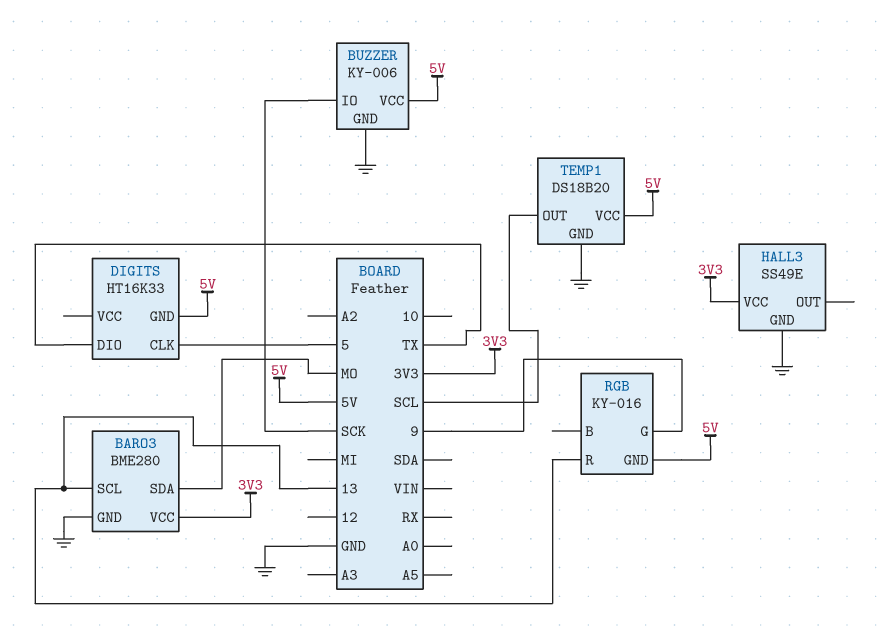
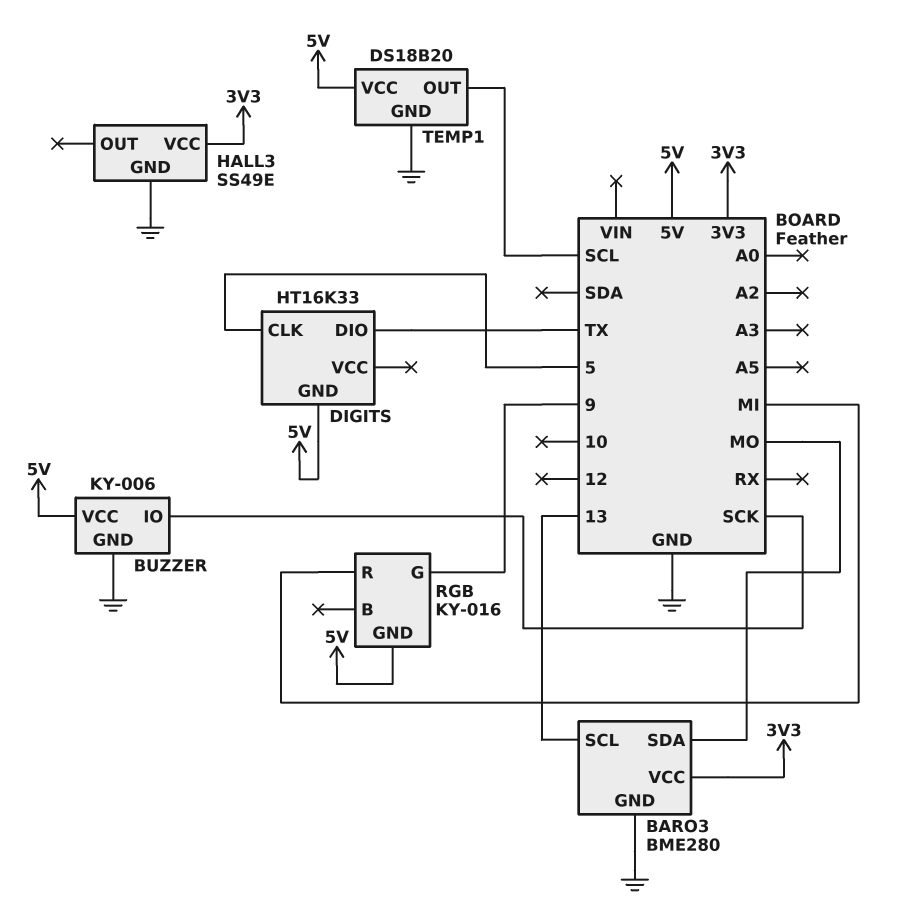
RGB pin R: 13 -> MI

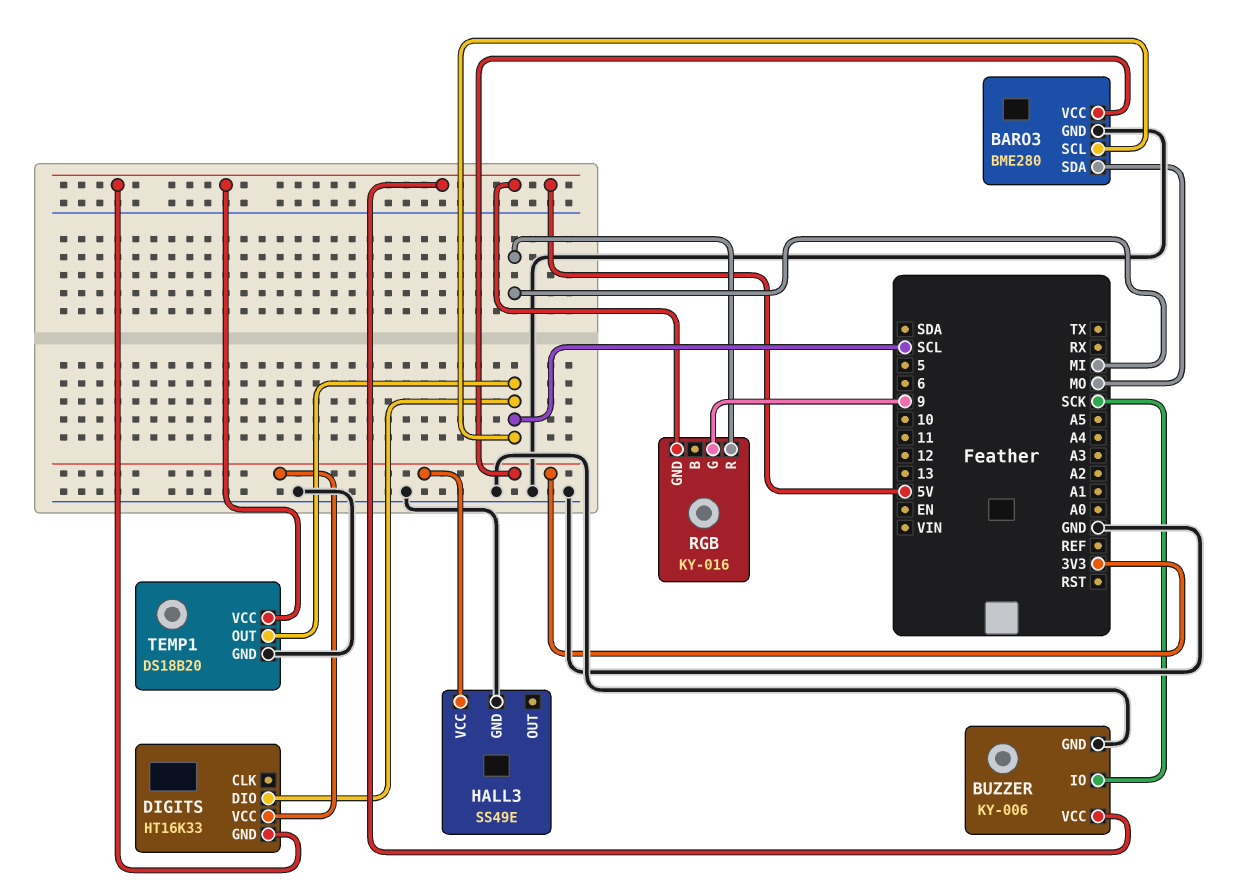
BARO3 pin SCL: 13 -> SCL
DIGITS pin CLK: 5 -> none
DIGITS pin DIO: TX -> SCL
DIGITS pin VCC: none -> 3V3

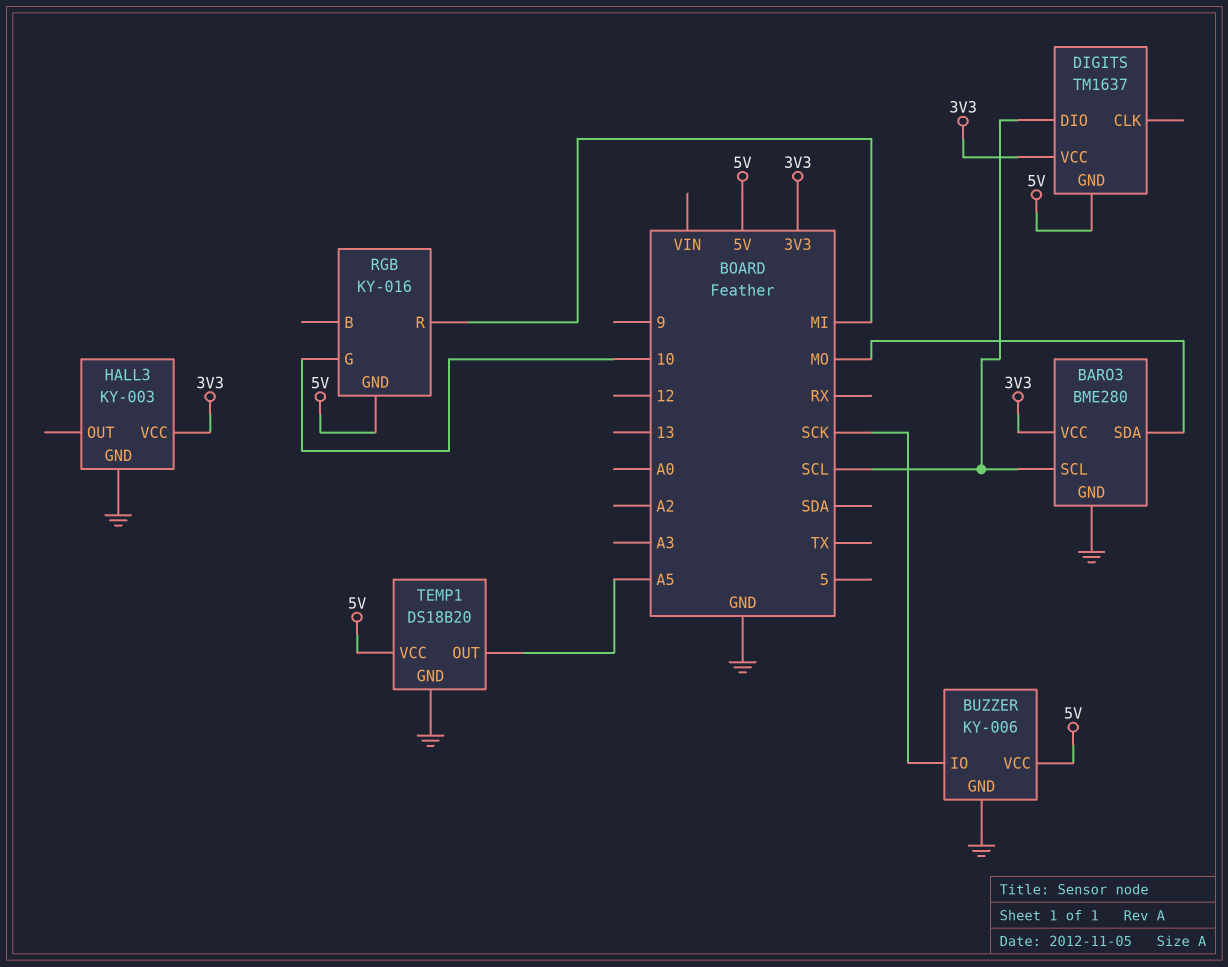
DIGITS: HT16K33 -> TM1637
HALL3: SS49E -> KY-003
RGB pin G: 9 -> 10
TEMP1 pin OUT: SCL -> A5

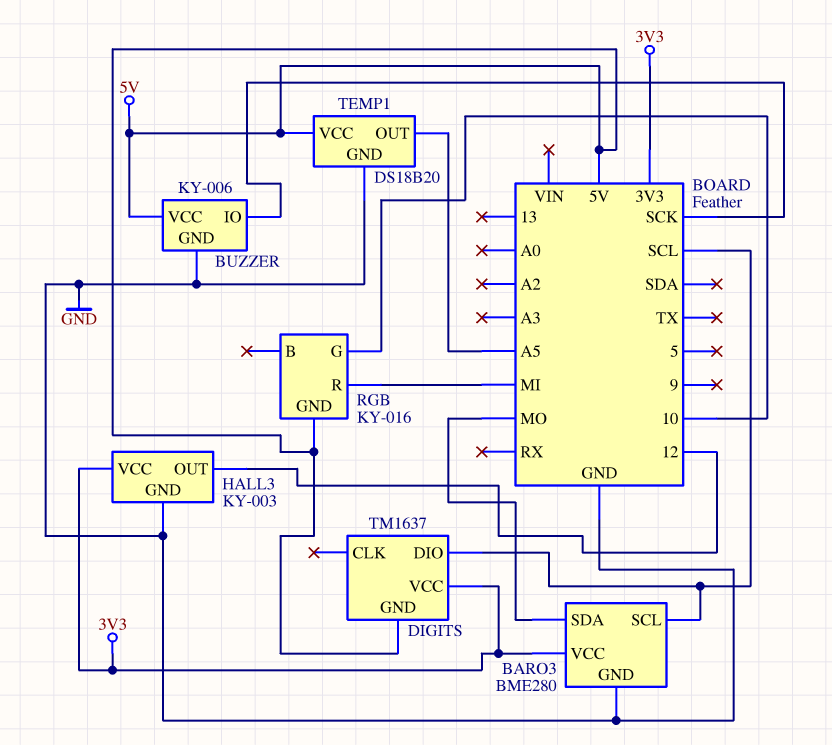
HALL3 pin OUT: none -> 12

